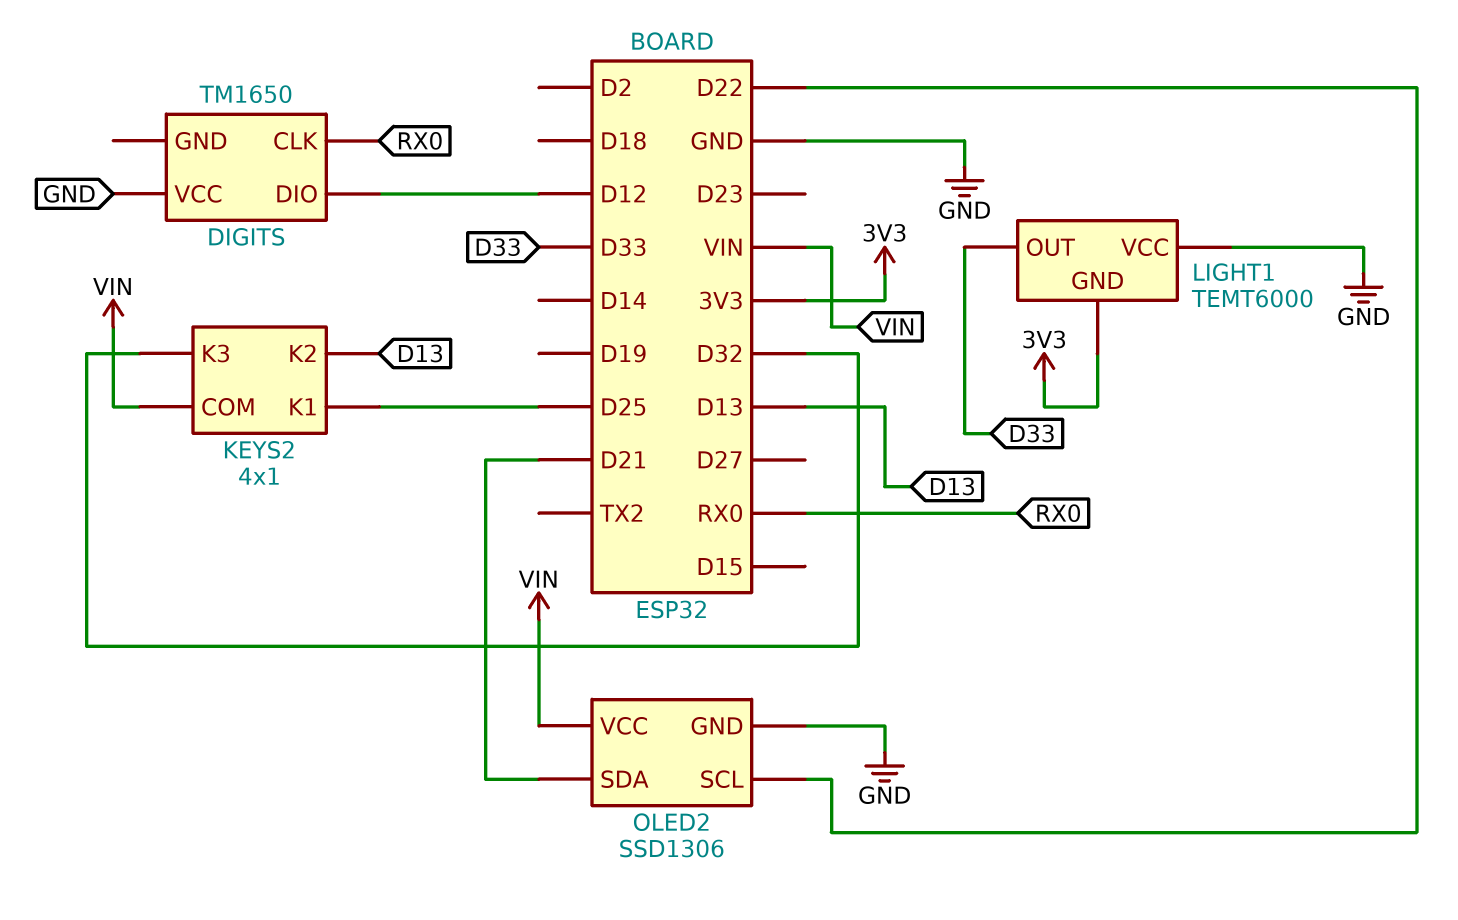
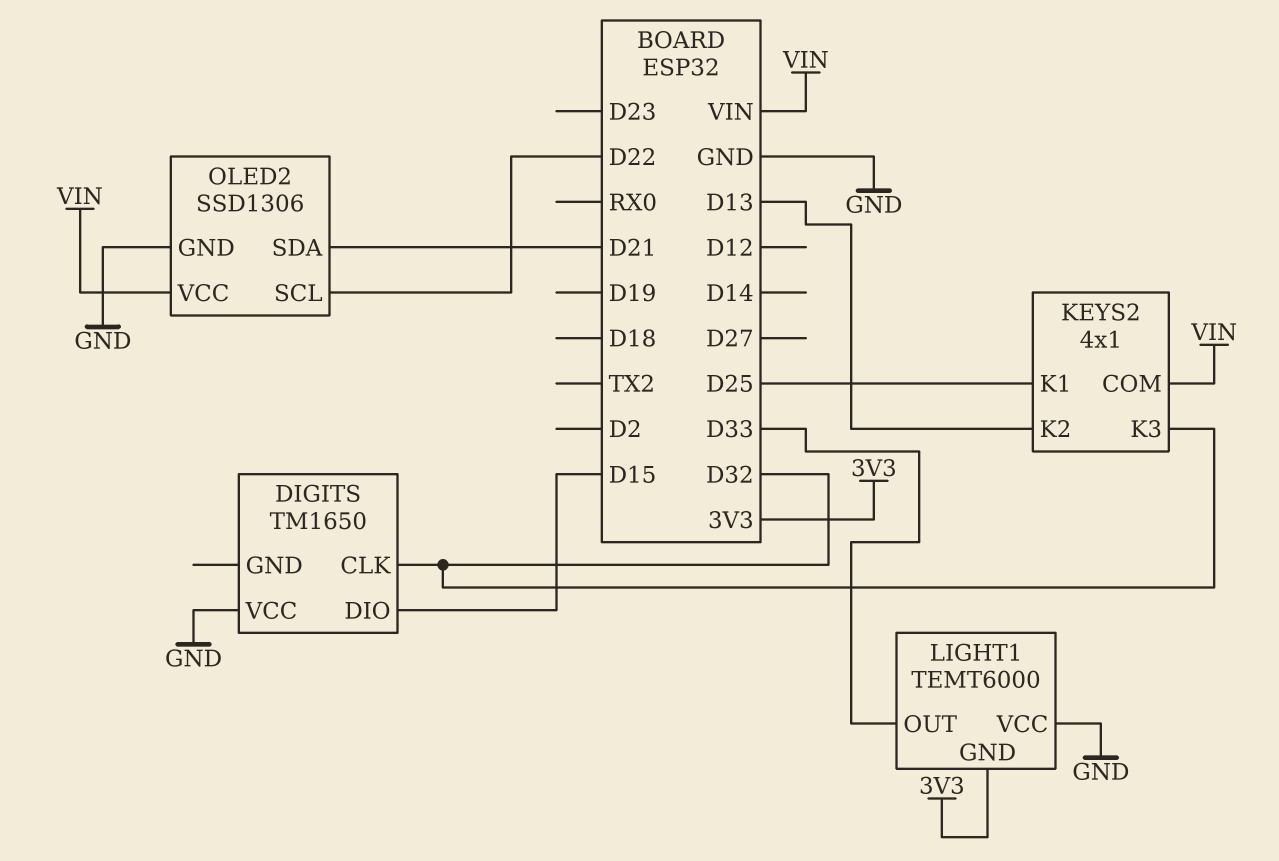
DIGITS pin CLK: RX0 -> D32
DIGITS pin DIO: D12 -> D15

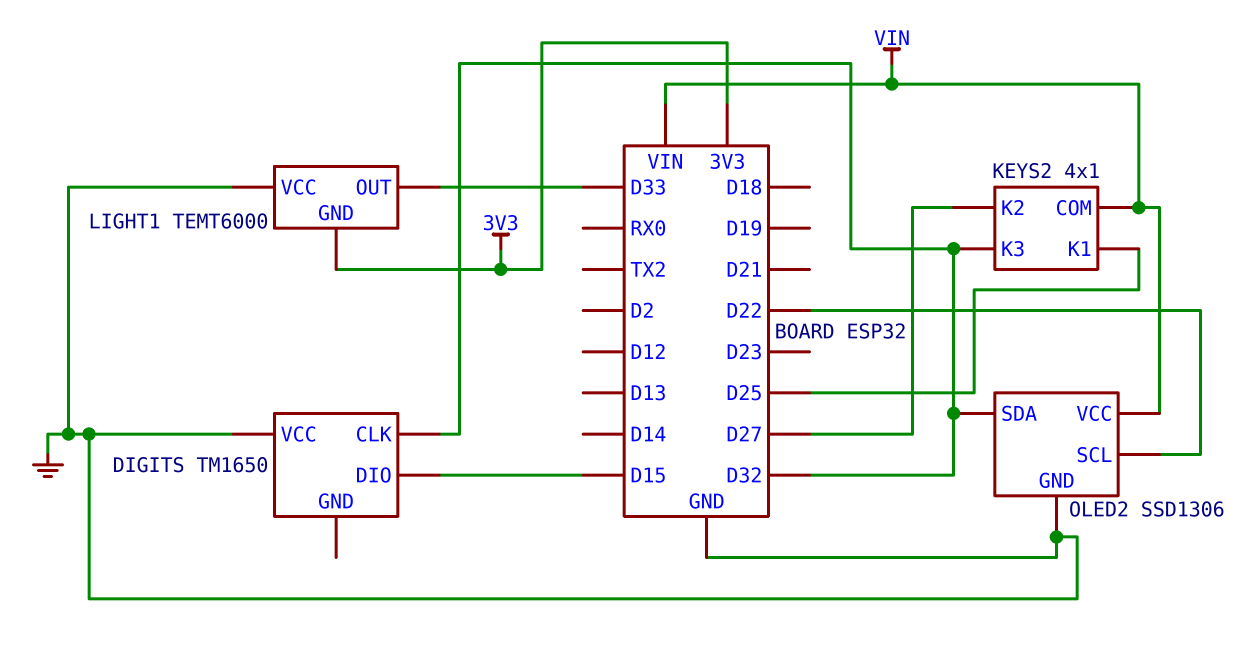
KEYS2 pin K2: D13 -> D27
OLED2 pin SDA: D21 -> D32

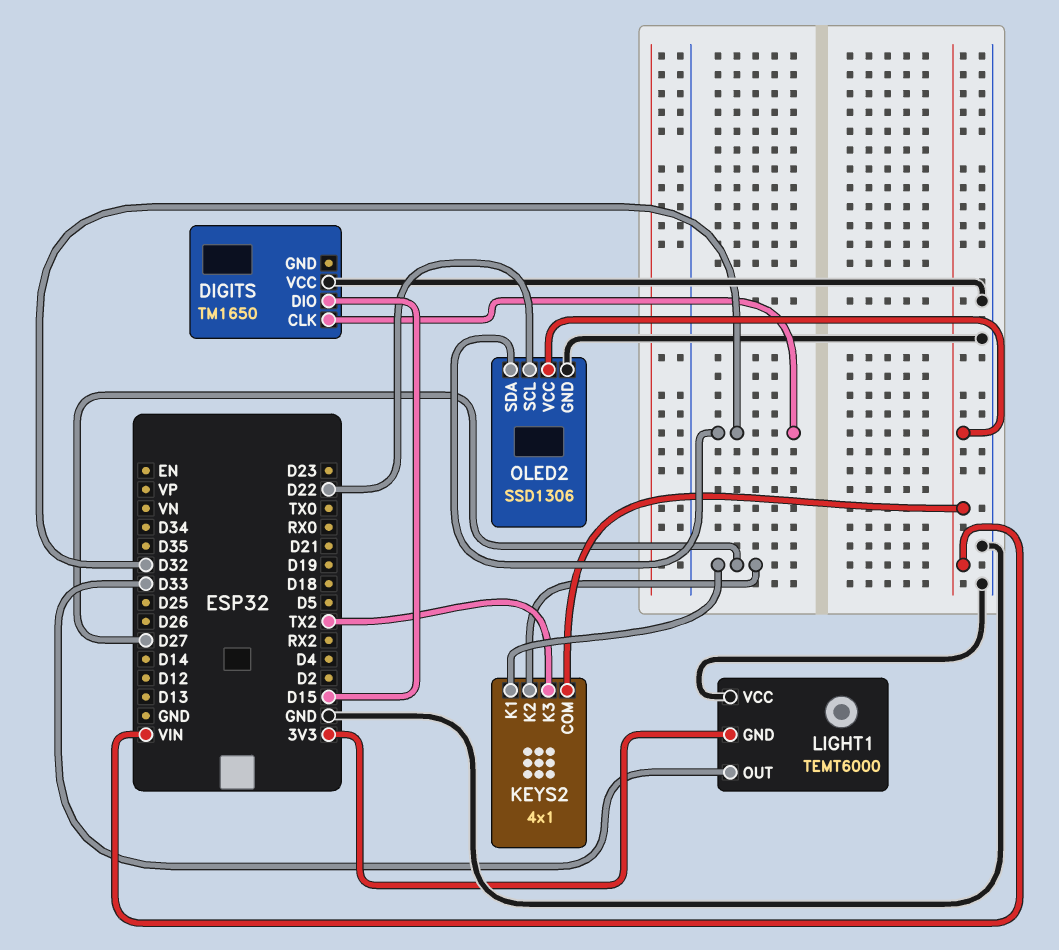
KEYS2 pin K1: D25 -> D27
KEYS2 pin K3: D32 -> TX2

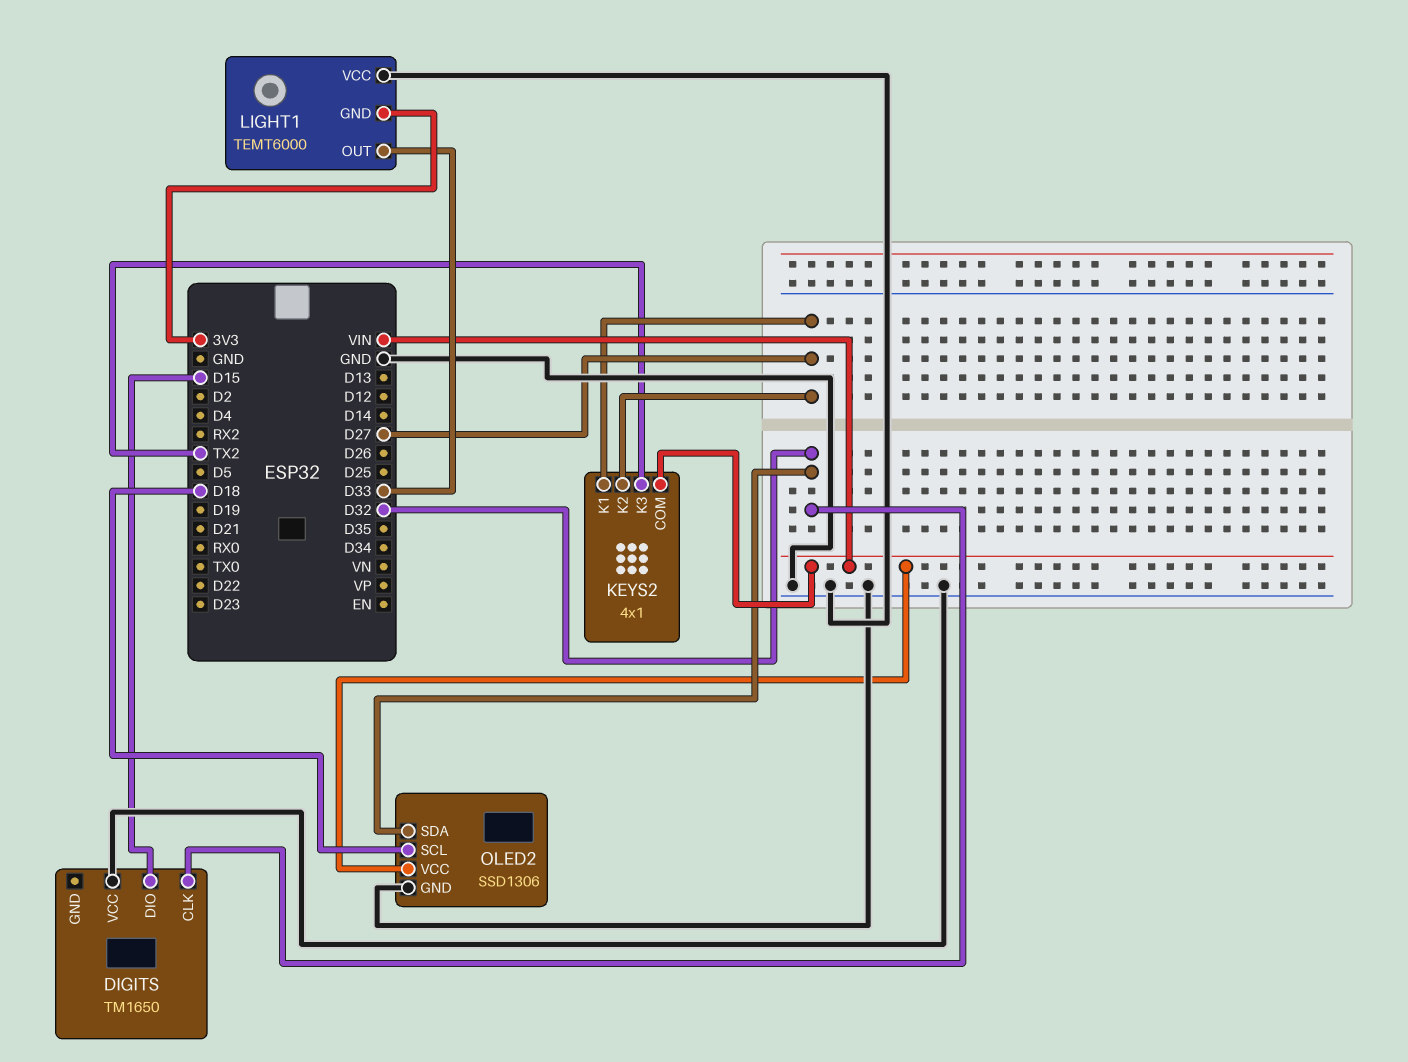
OLED2 pin SCL: D22 -> D18

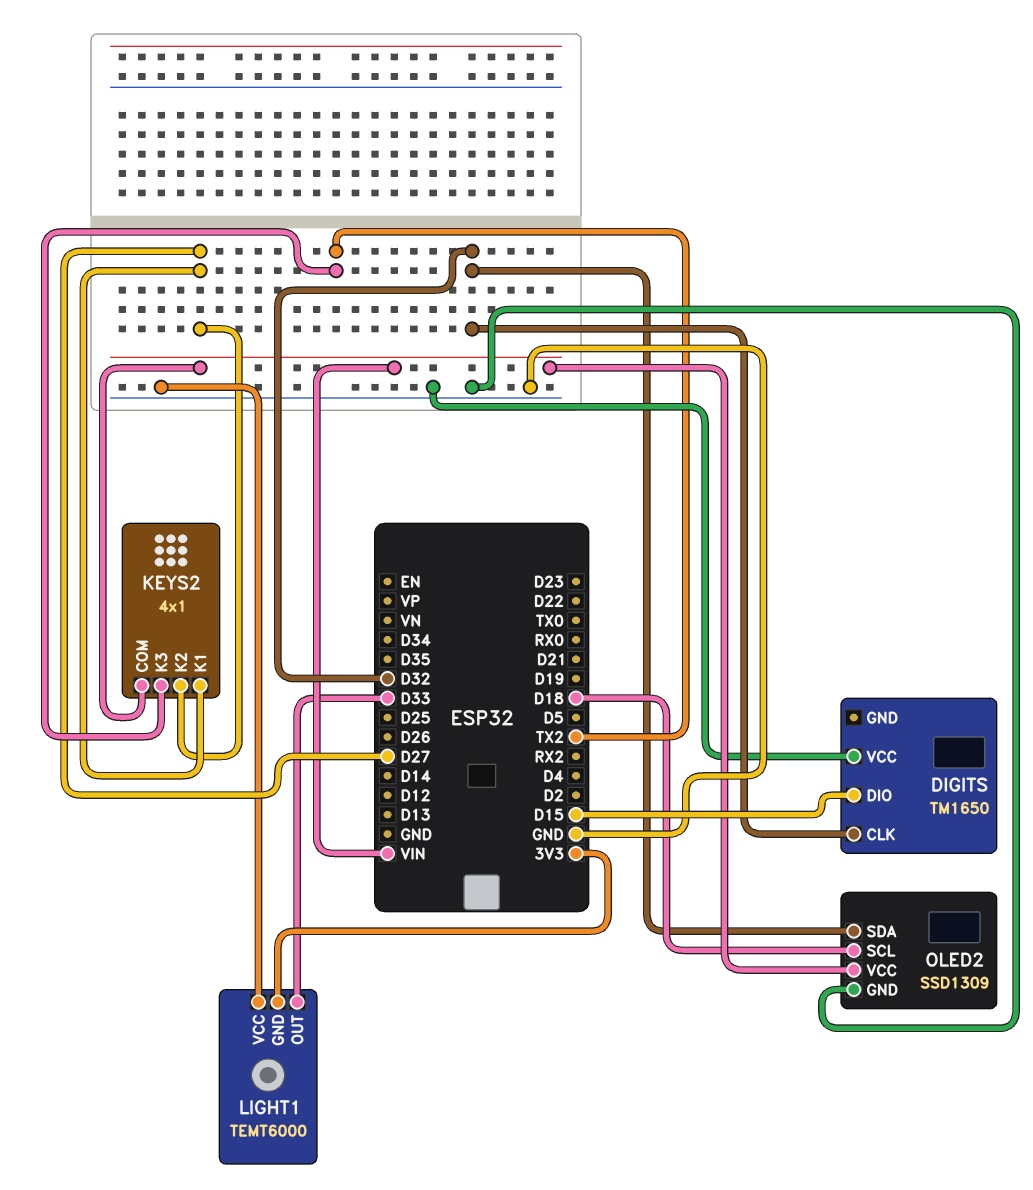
OLED2: SSD1306 -> SSD1309

